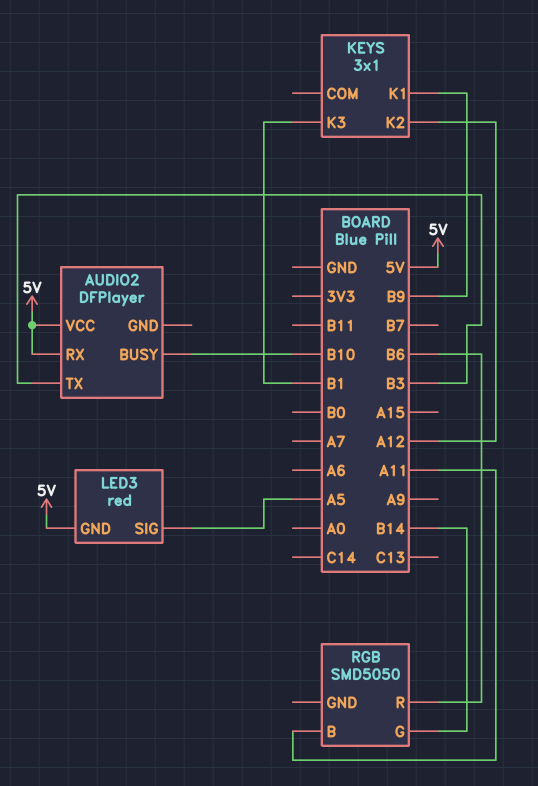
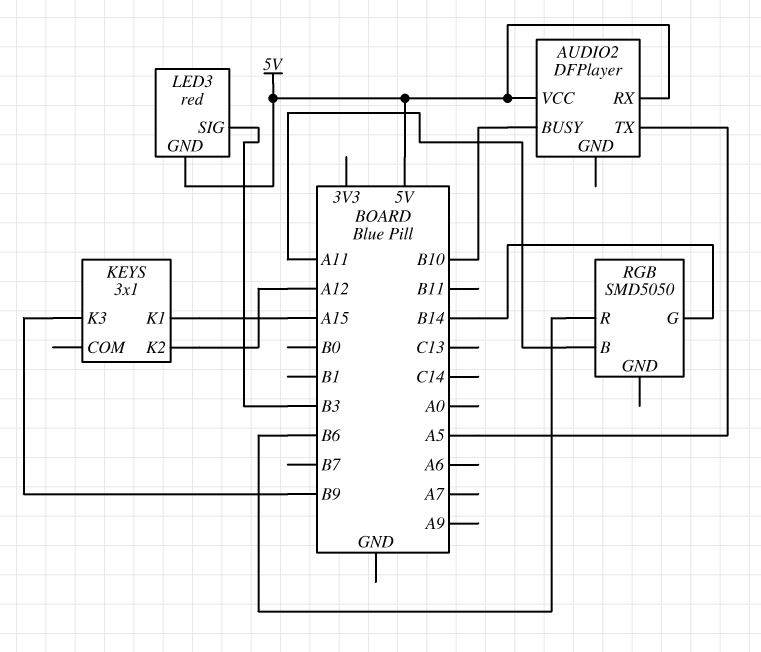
AUDIO2 pin TX: B3 -> A5
KEYS pin K1: B9 -> A15
KEYS pin K3: B1 -> B9
LED3 pin SIG: A5 -> B3

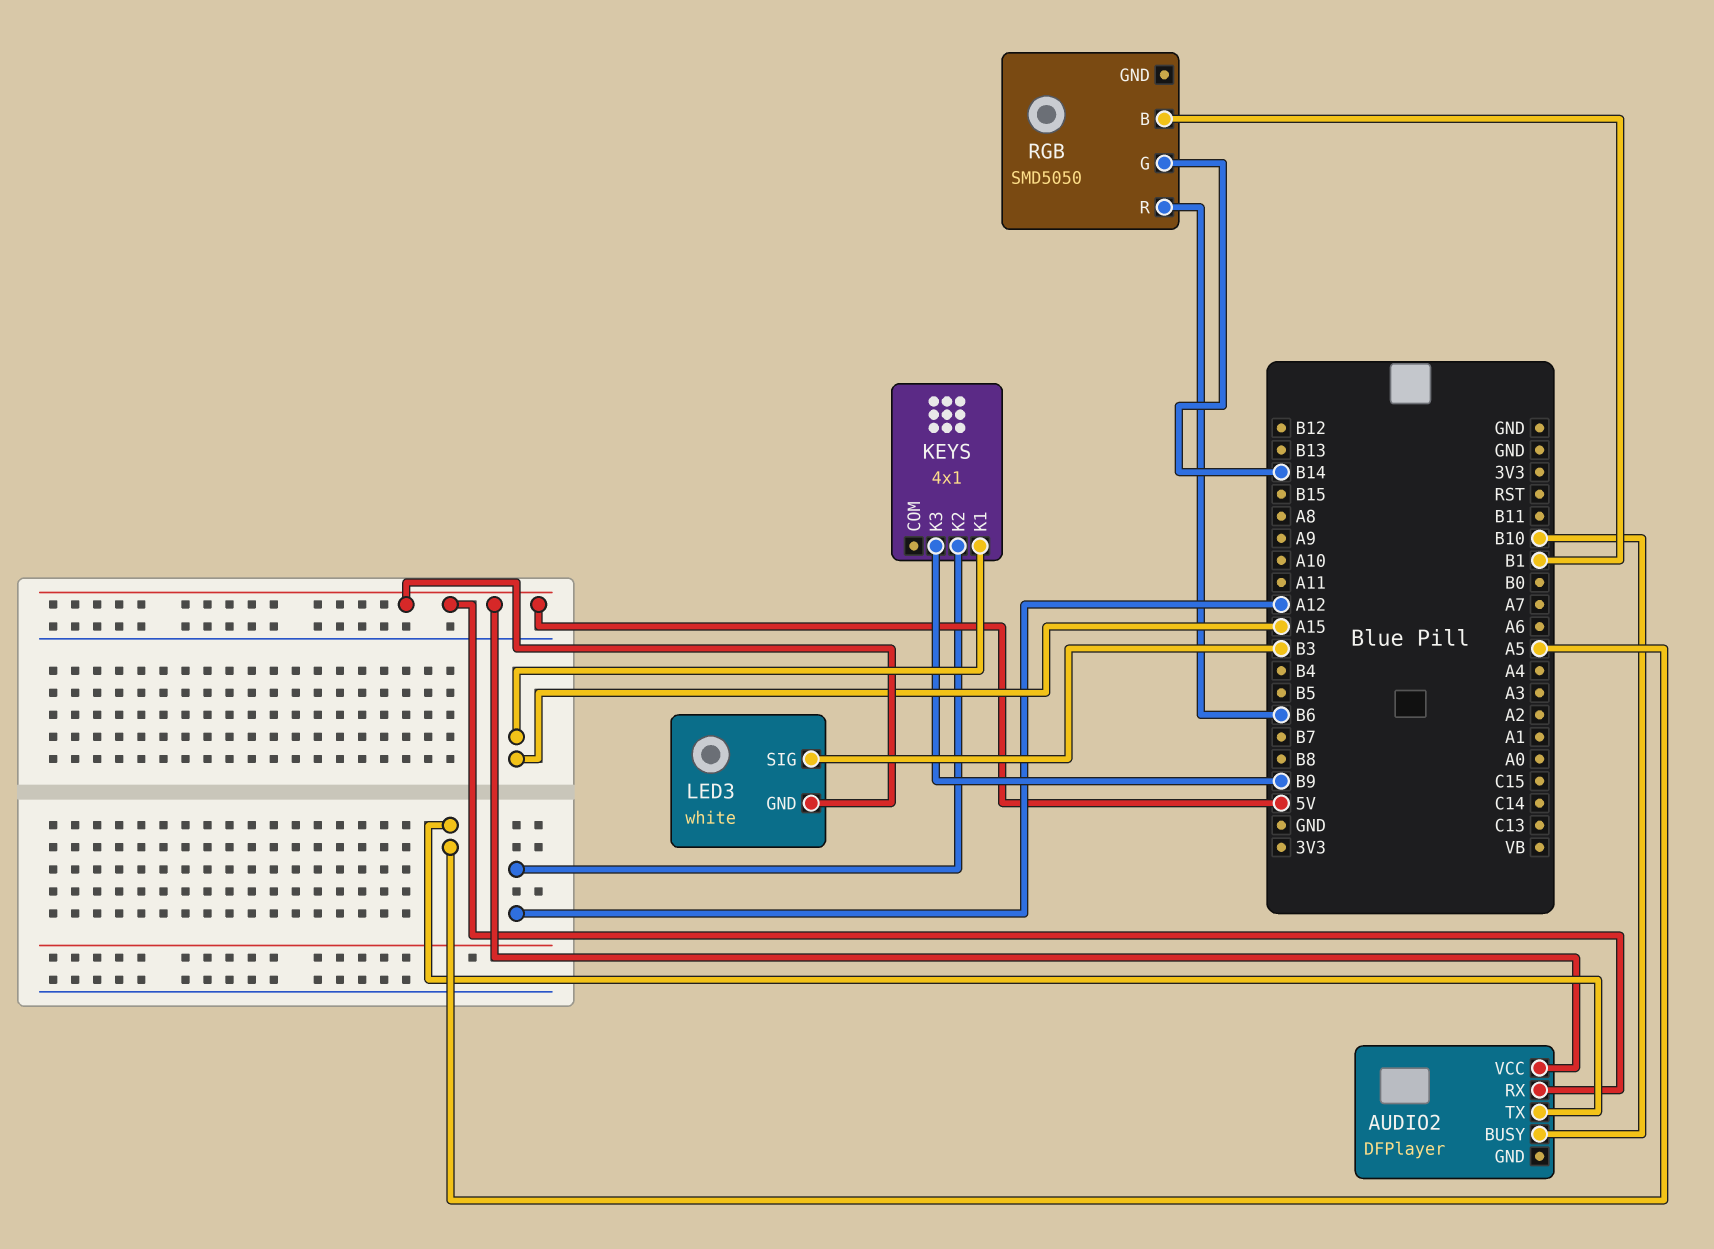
KEYS: 3x1 -> 4x1
LED3: red -> white
RGB pin B: A11 -> B1

